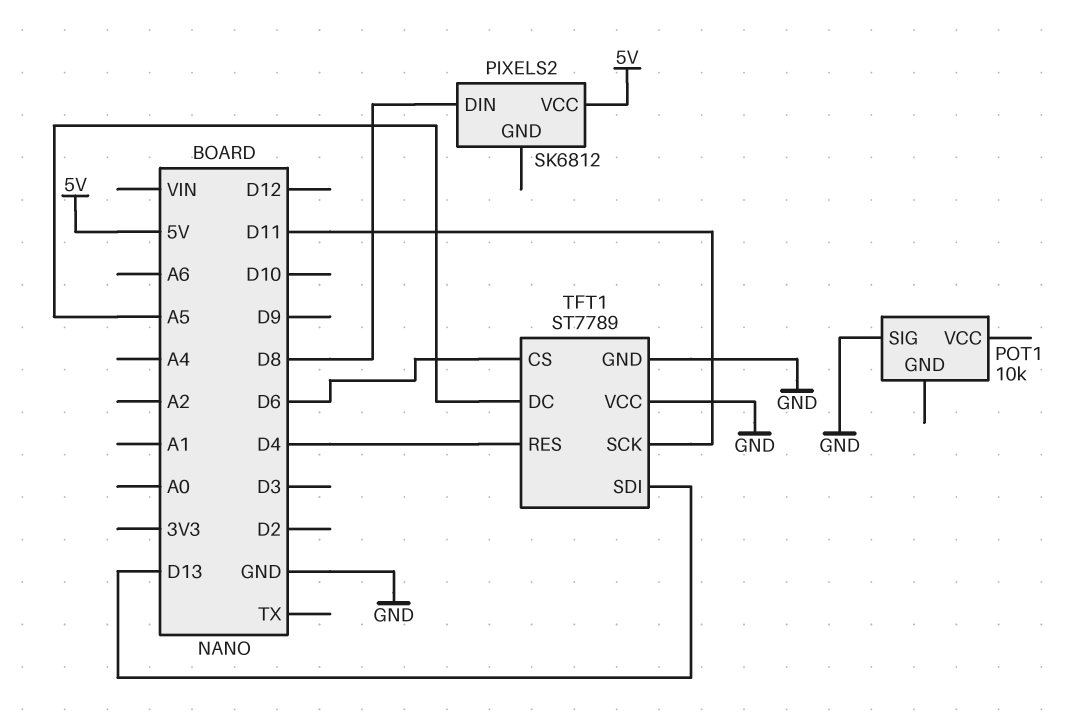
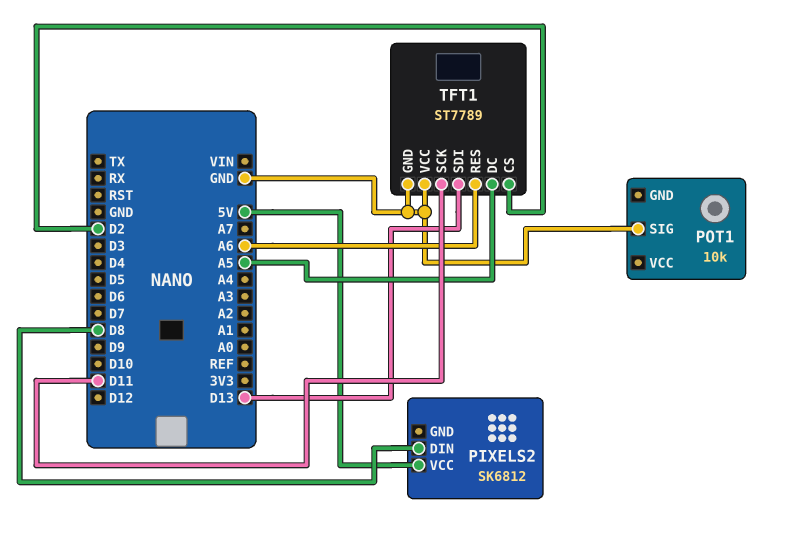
TFT1 pin CS: D6 -> D2
TFT1 pin RES: D4 -> A6

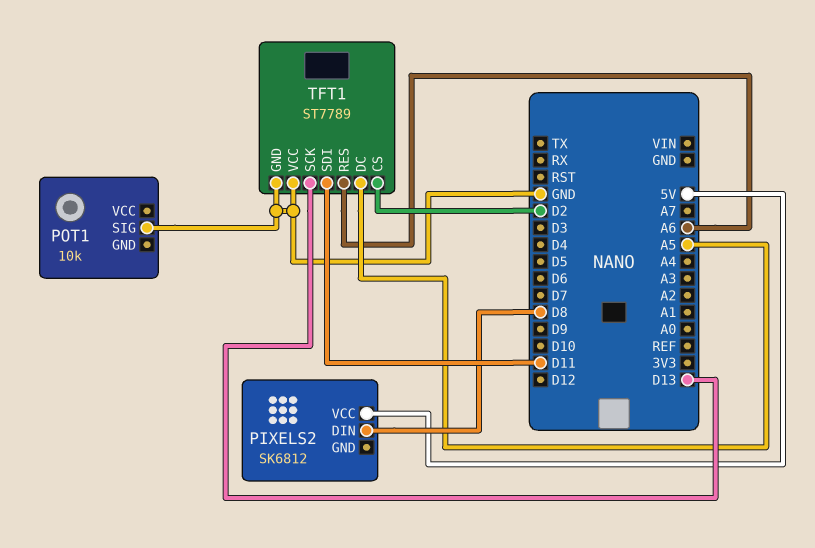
TFT1 pin SCK: D11 -> D13
TFT1 pin SDI: D13 -> D11

